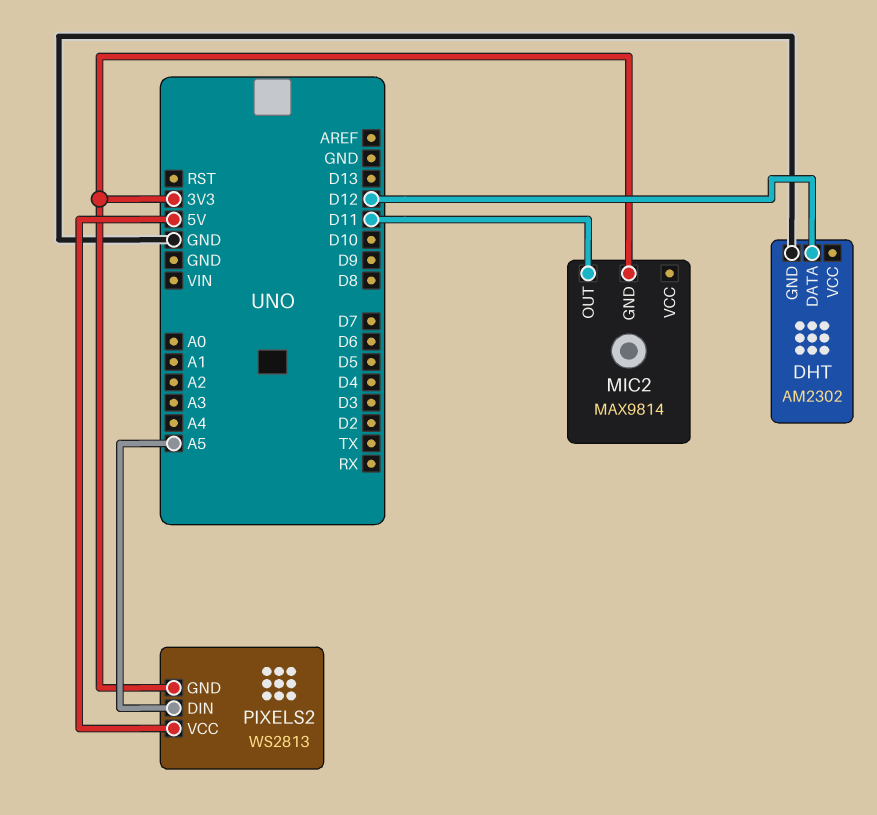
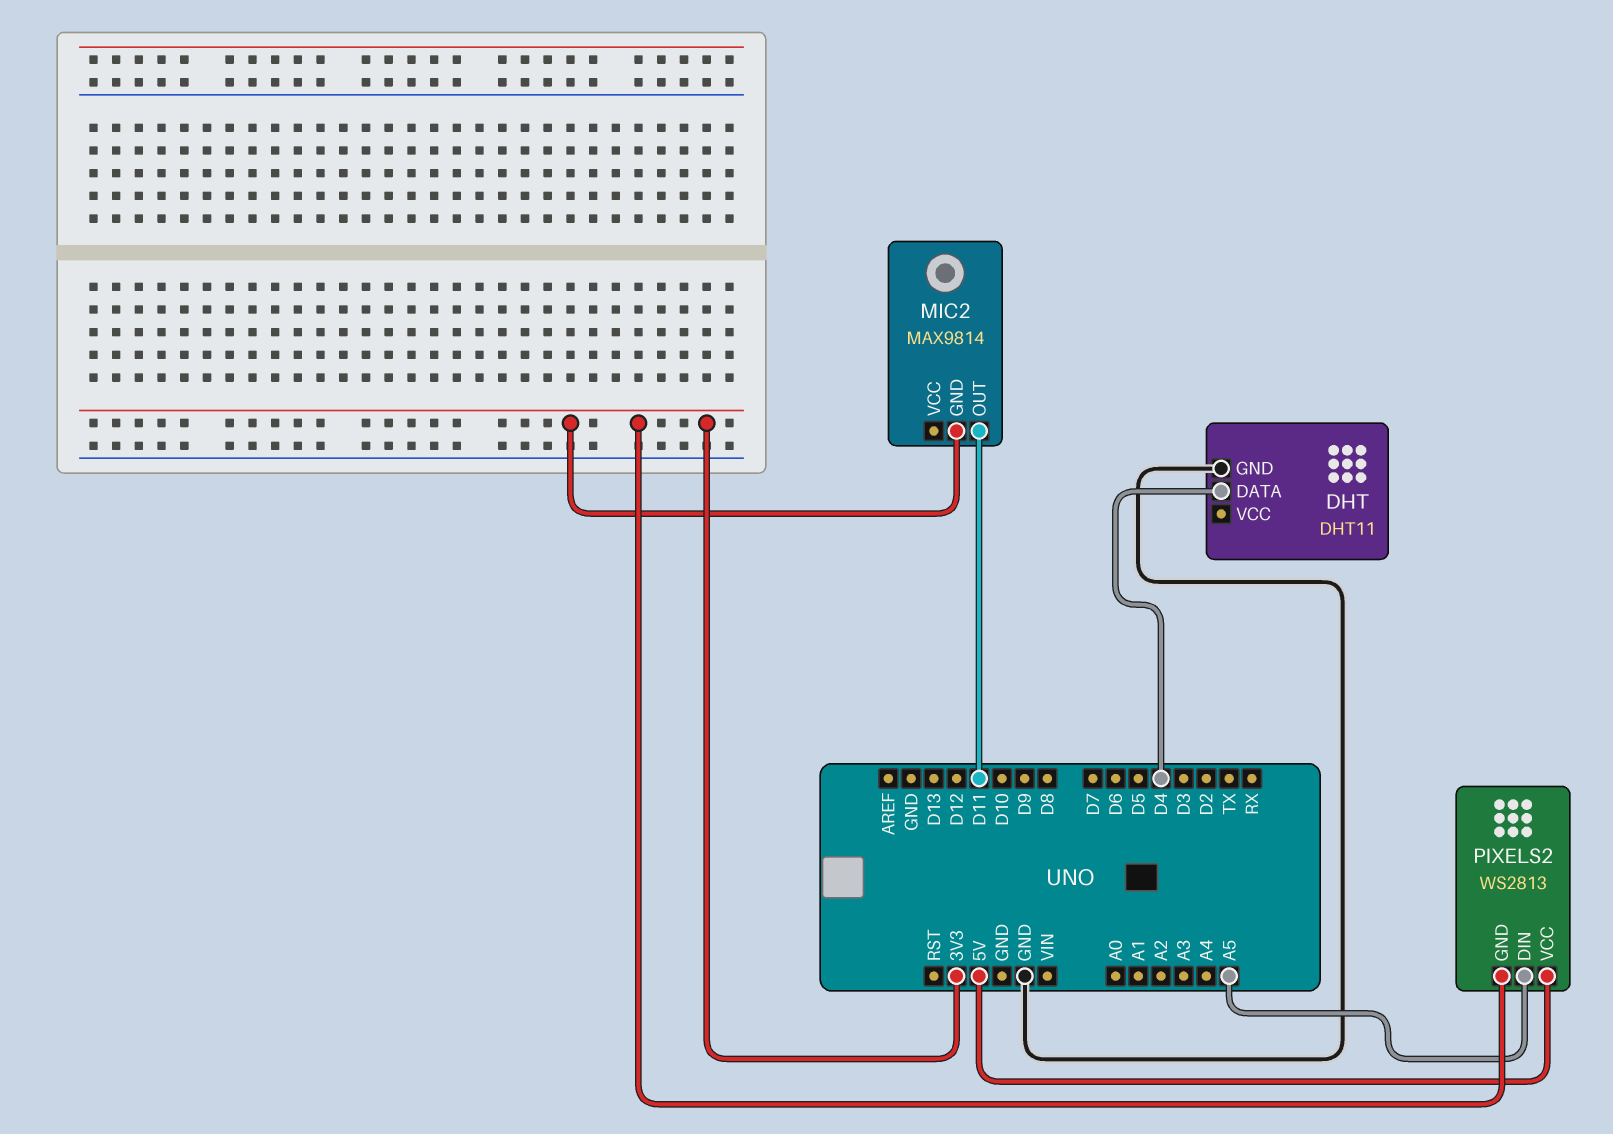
DHT: AM2302 -> DHT11
DHT pin DATA: D12 -> D4

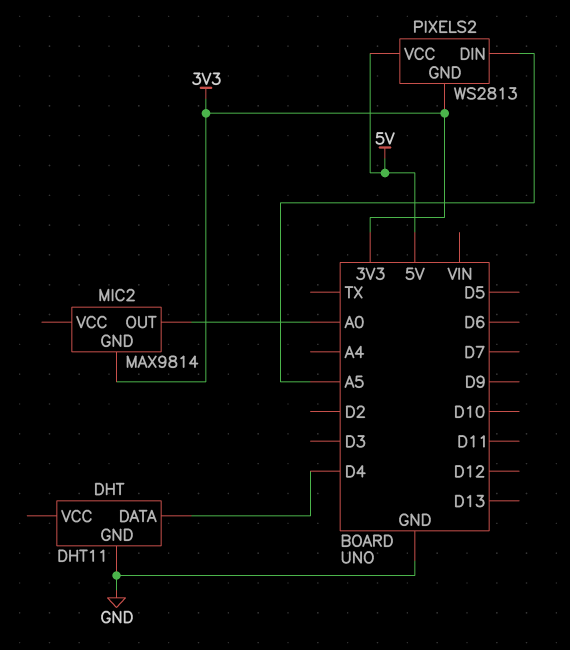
MIC2 pin OUT: D11 -> A0

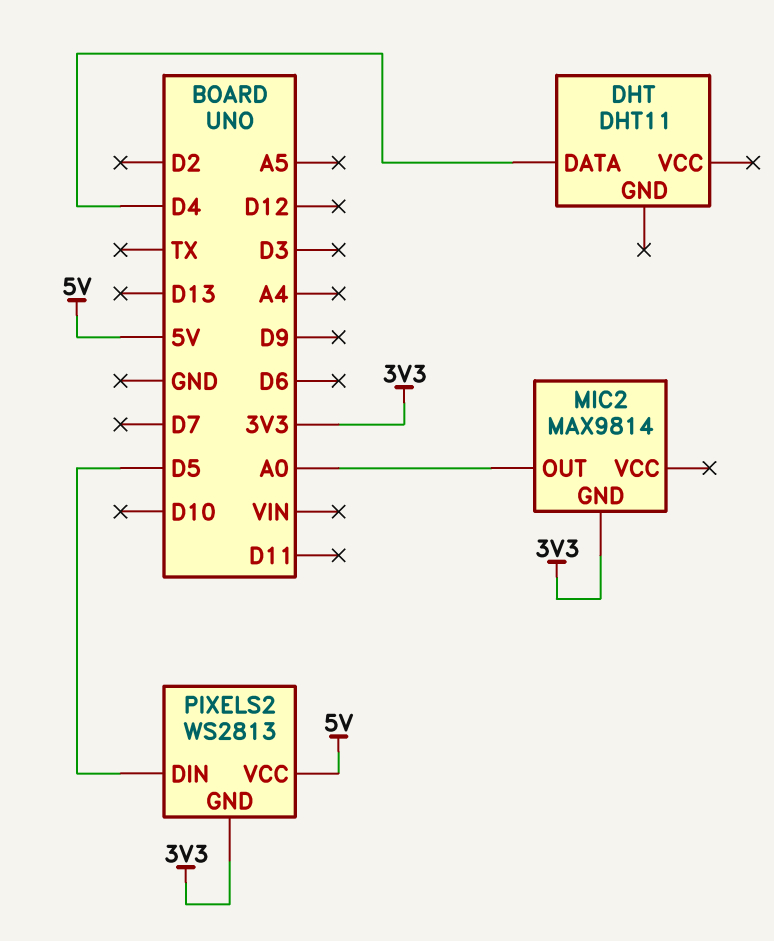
DHT pin GND: GND -> none
PIXELS2 pin DIN: A5 -> D5

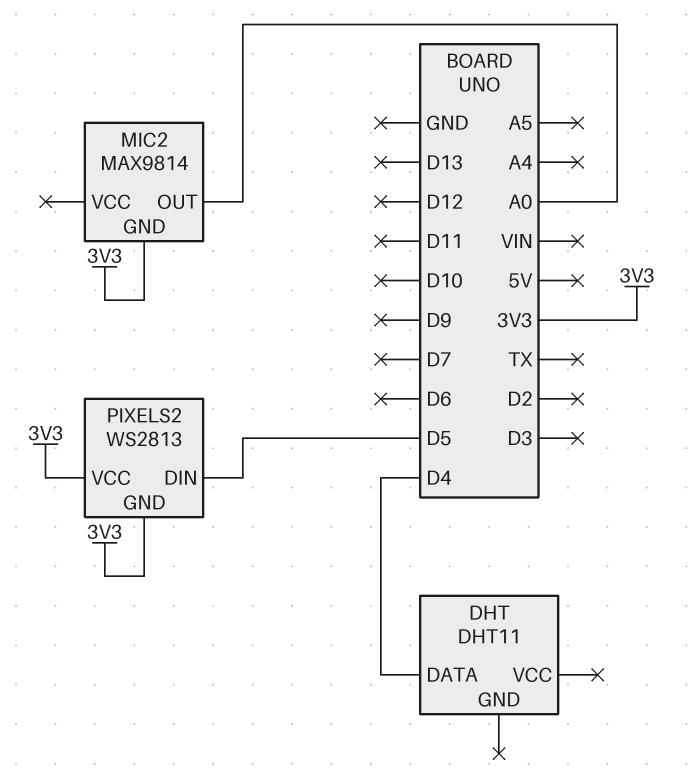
PIXELS2 pin VCC: 5V -> 3V3

